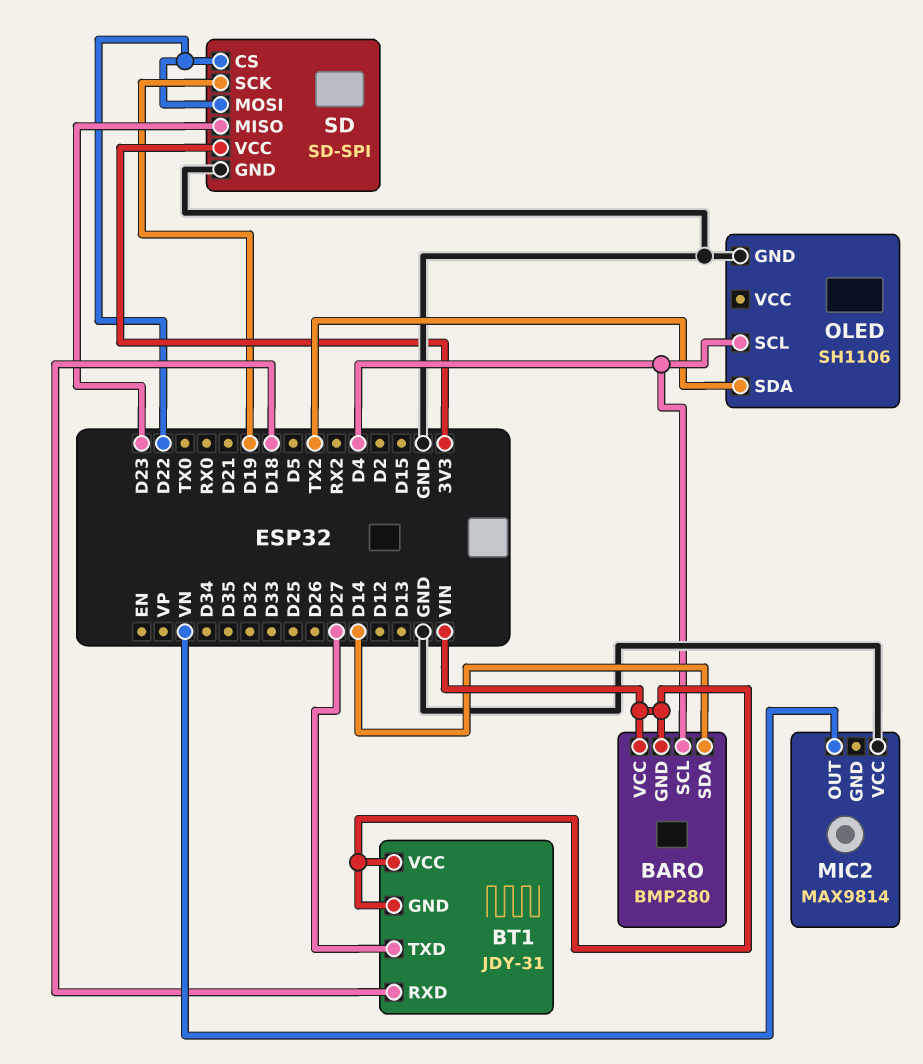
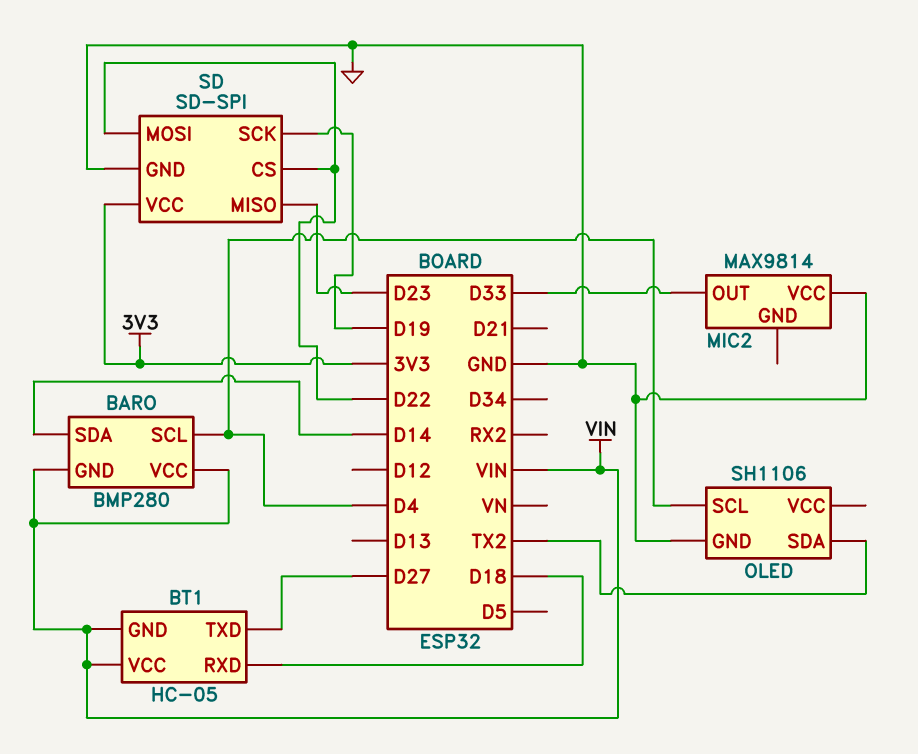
BT1: JDY-31 -> HC-05
MIC2 pin OUT: VN -> D33

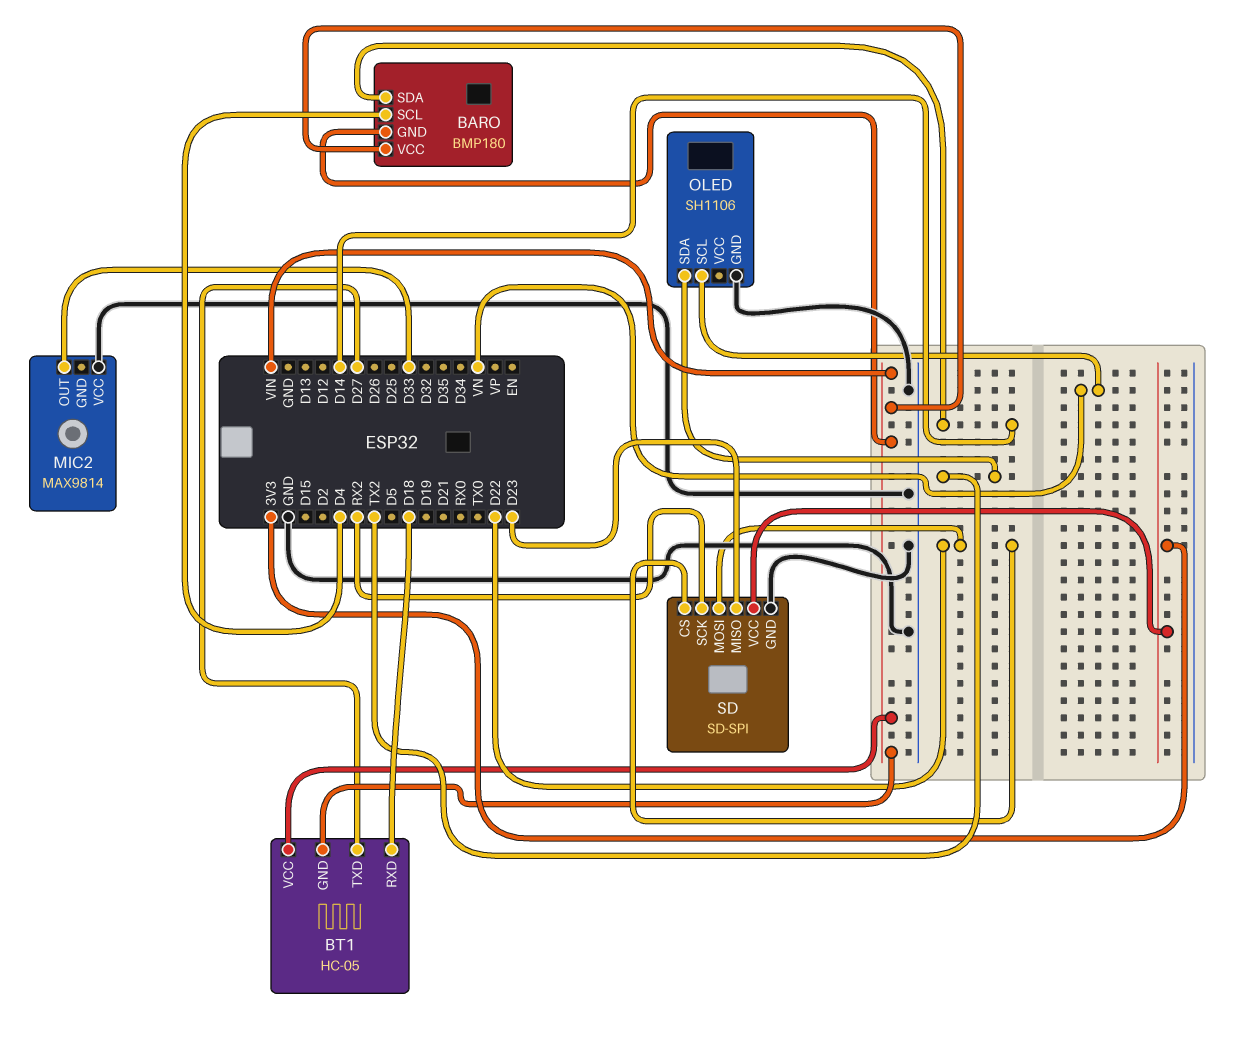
BARO: BMP280 -> BMP180
OLED pin SCL: D4 -> VN
SD pin SCK: D19 -> RX2

